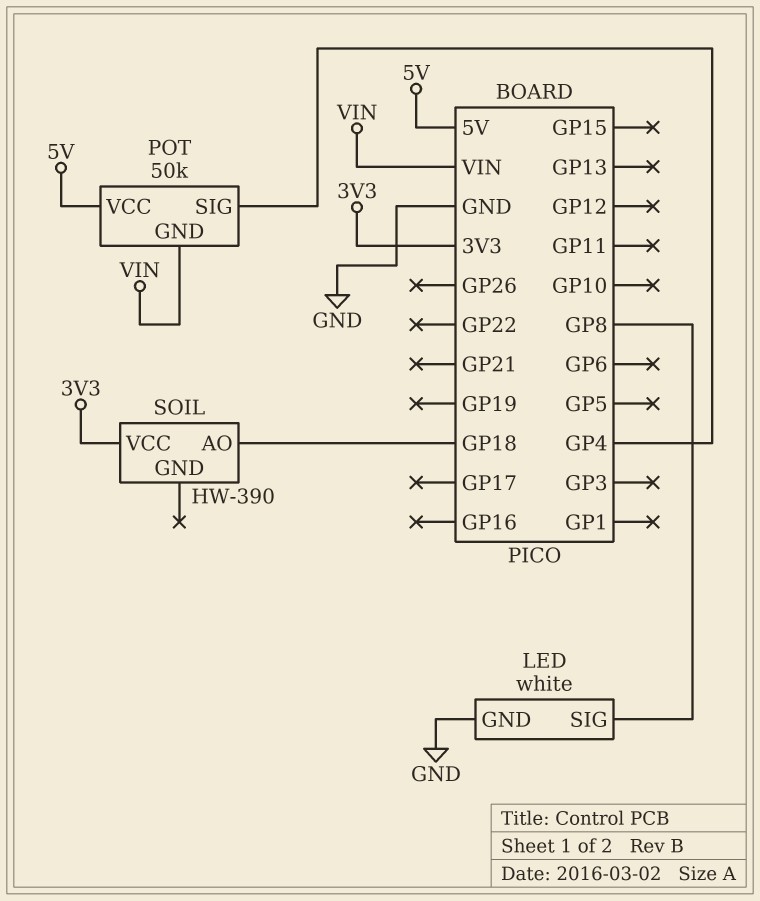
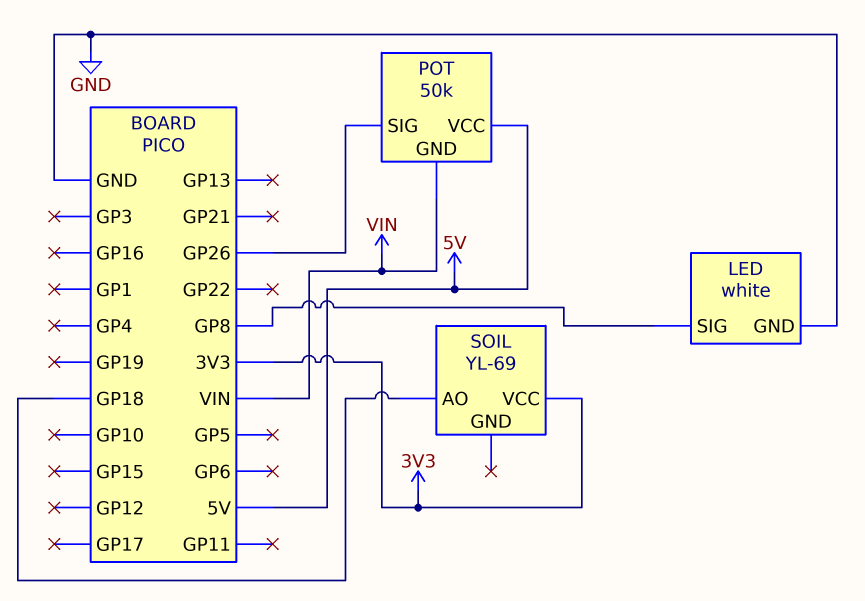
POT pin SIG: GP4 -> GP26
SOIL: HW-390 -> YL-69

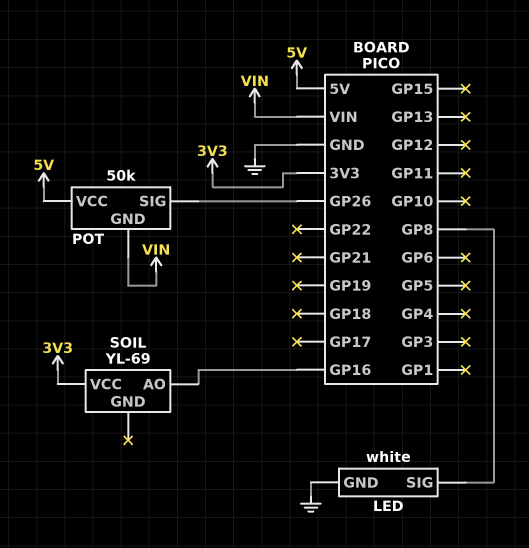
SOIL pin AO: GP18 -> GP16

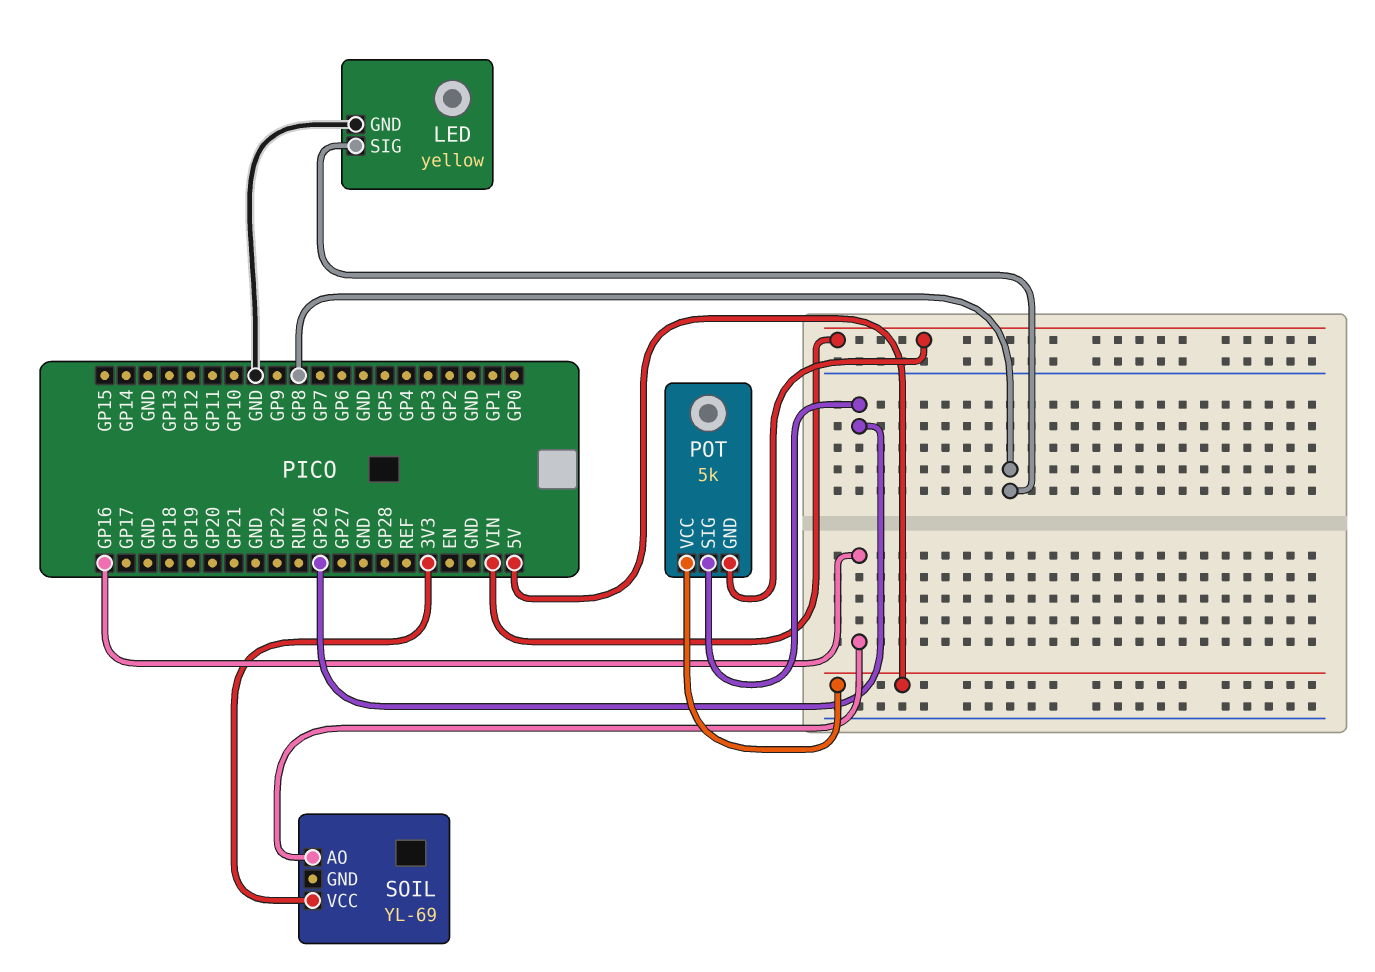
LED: white -> yellow
POT: 50k -> 5k

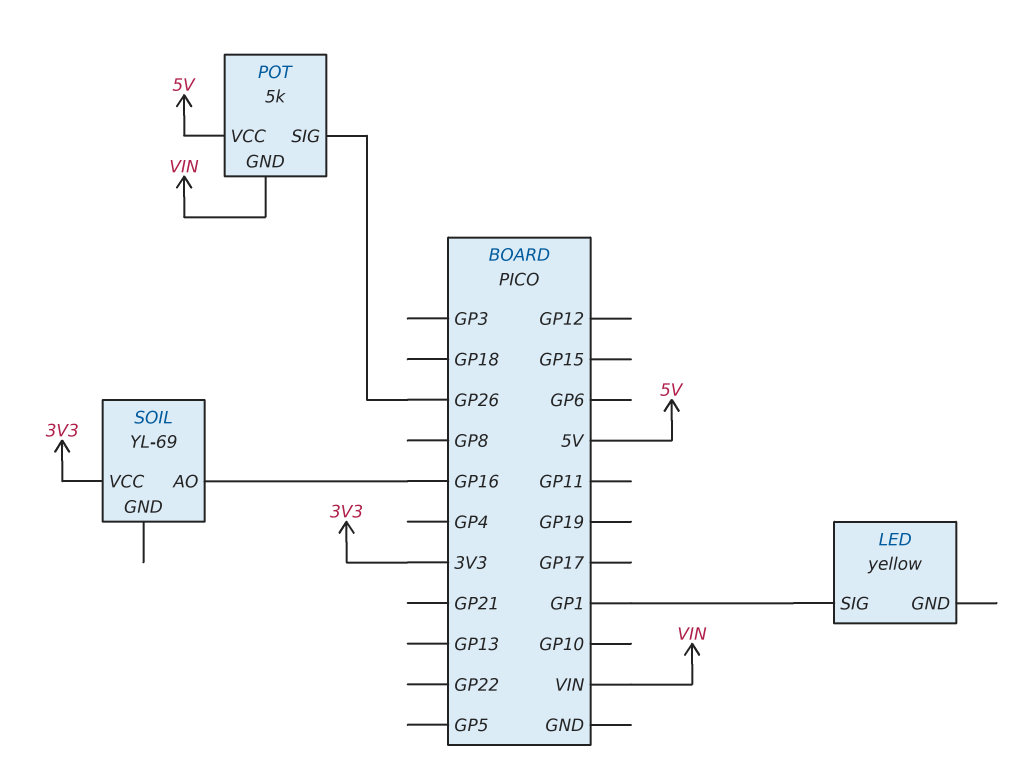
LED pin GND: GND -> none
LED pin SIG: GP8 -> GP1

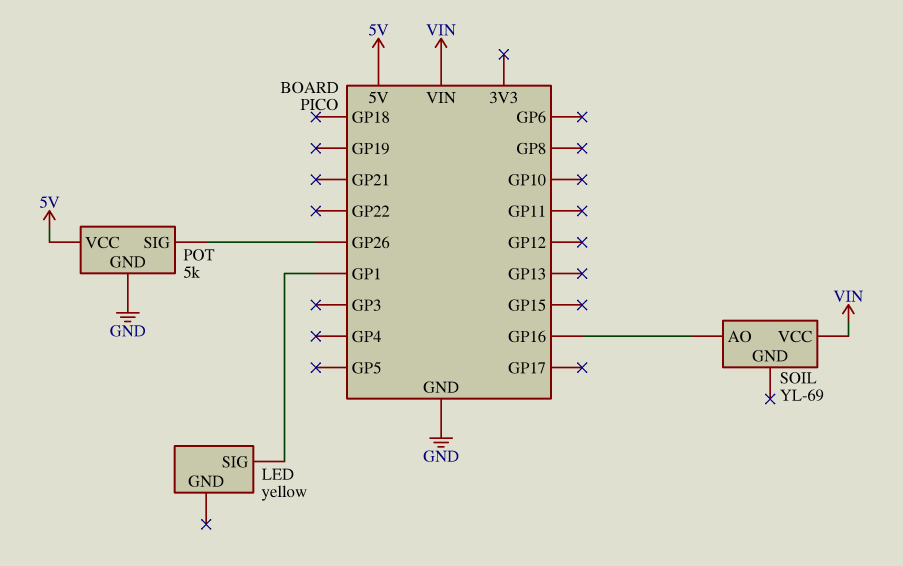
POT pin GND: VIN -> GND
SOIL pin VCC: 3V3 -> VIN

